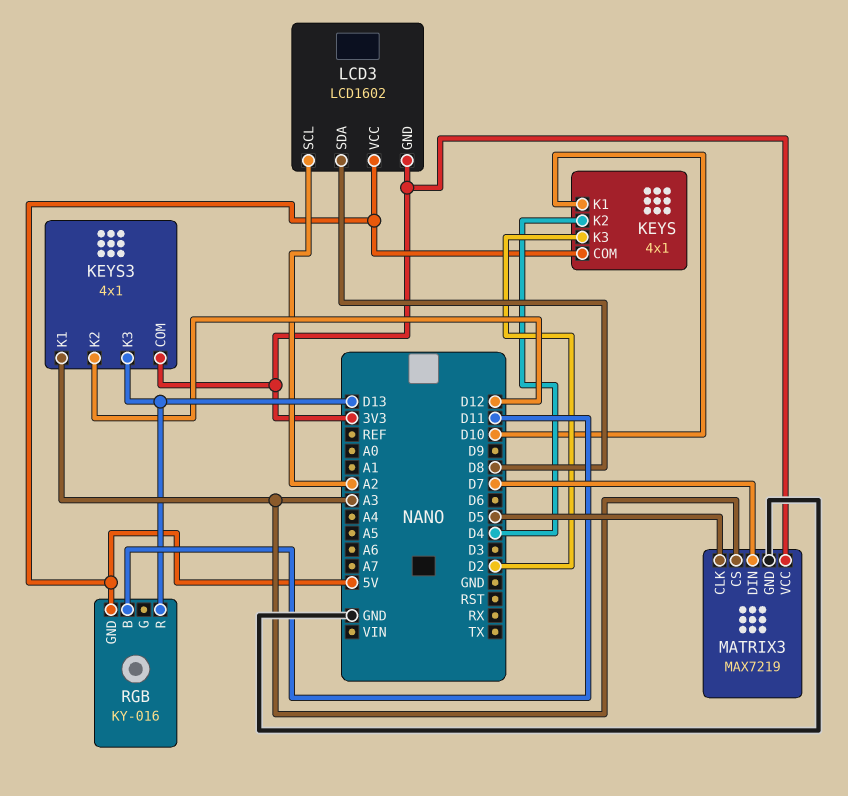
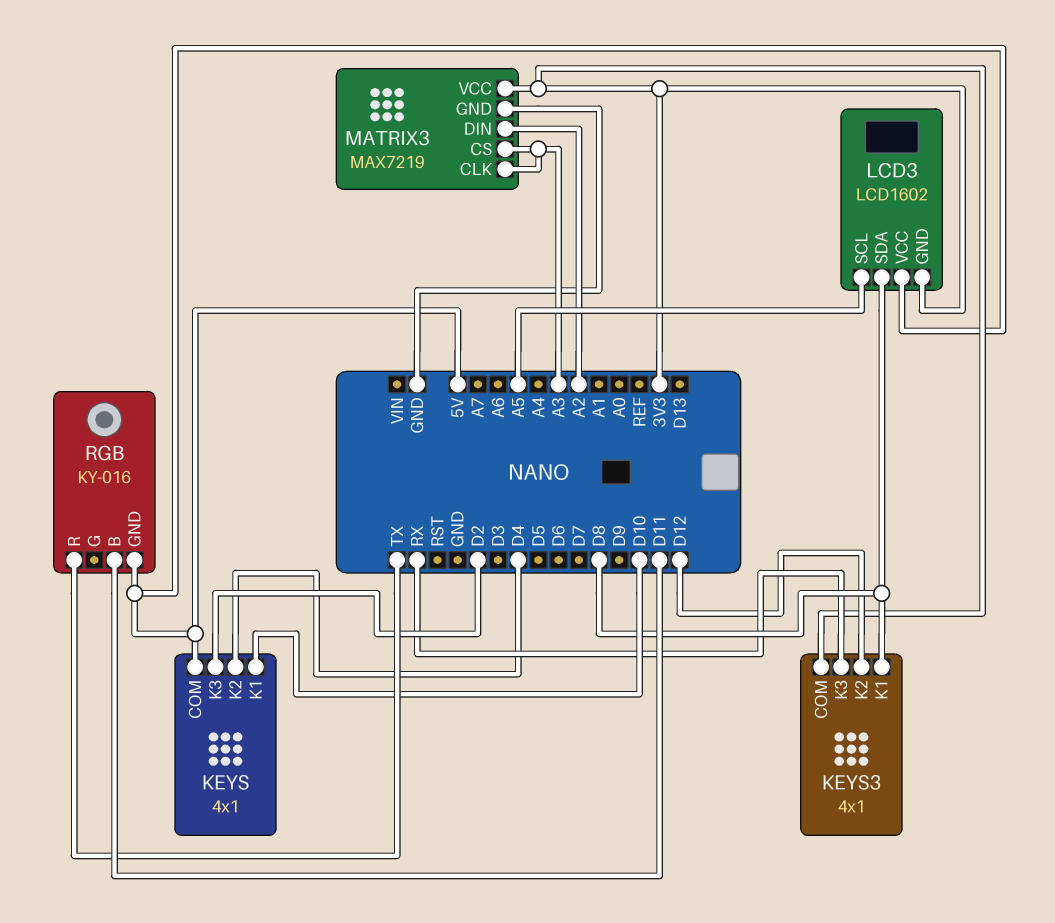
KEYS3 pin K1: A3 -> D8
KEYS3 pin K3: D13 -> RX
LCD3 pin SCL: A2 -> A5
MATRIX3 pin CLK: D5 -> A3
MATRIX3 pin DIN: D7 -> A2
RGB pin R: D13 -> TX

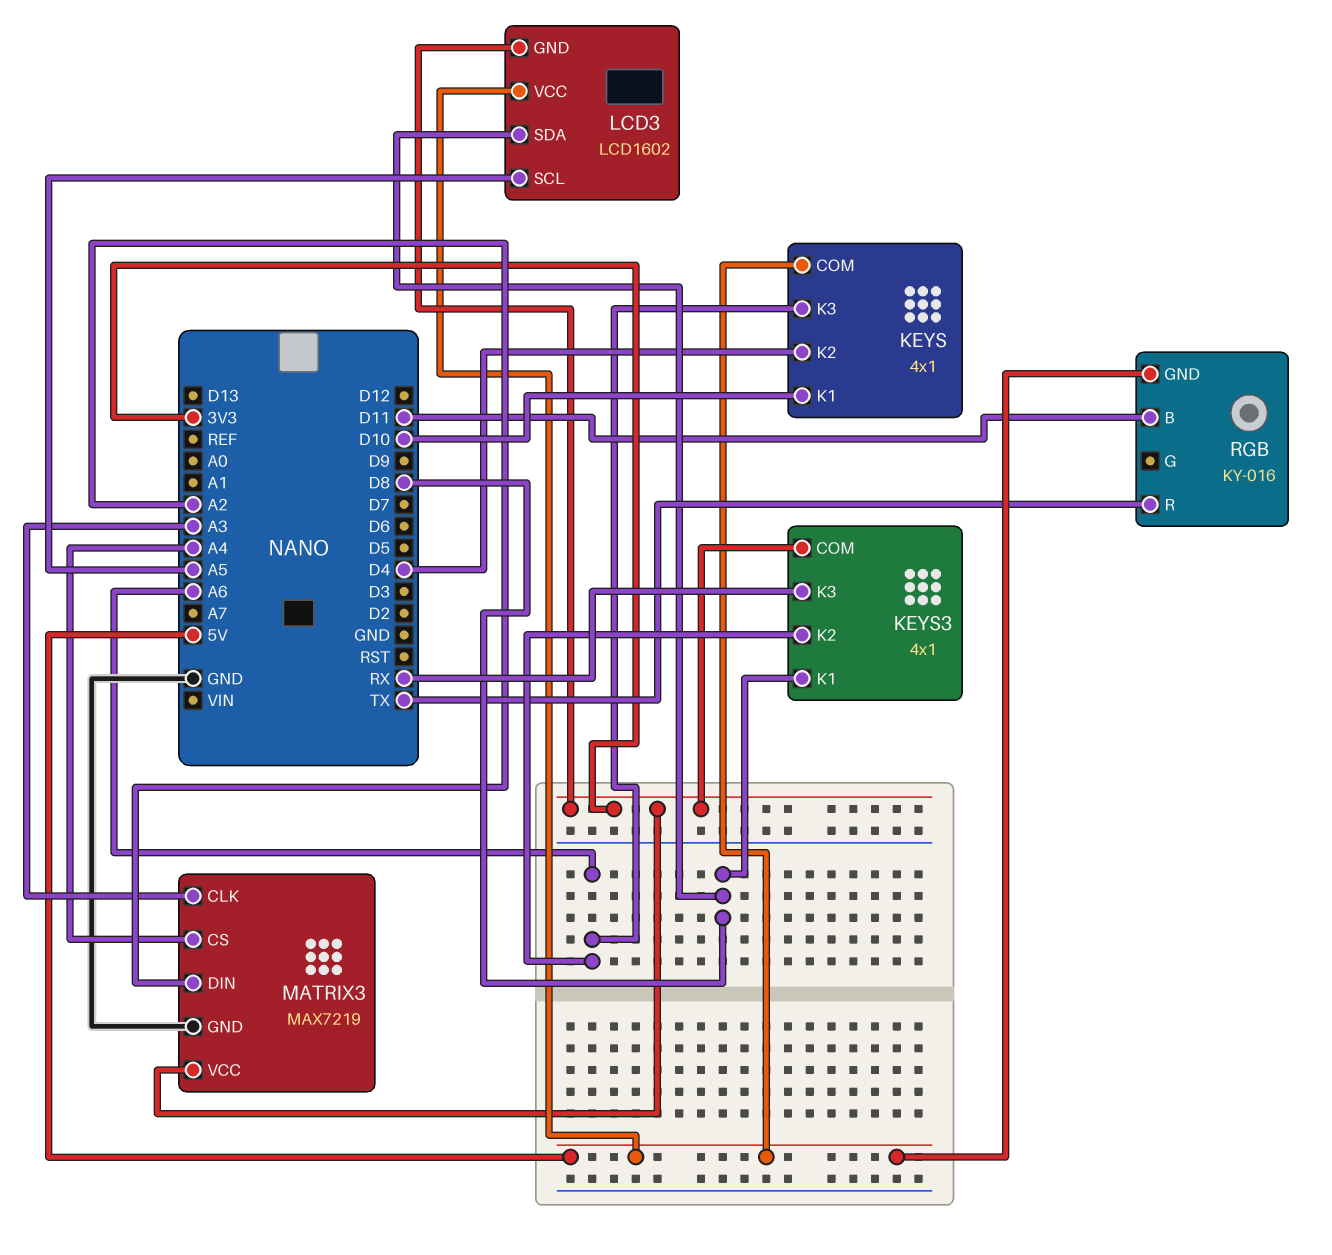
KEYS pin K3: D2 -> A6
KEYS3 pin K2: D12 -> A6
MATRIX3 pin CS: A3 -> A4

